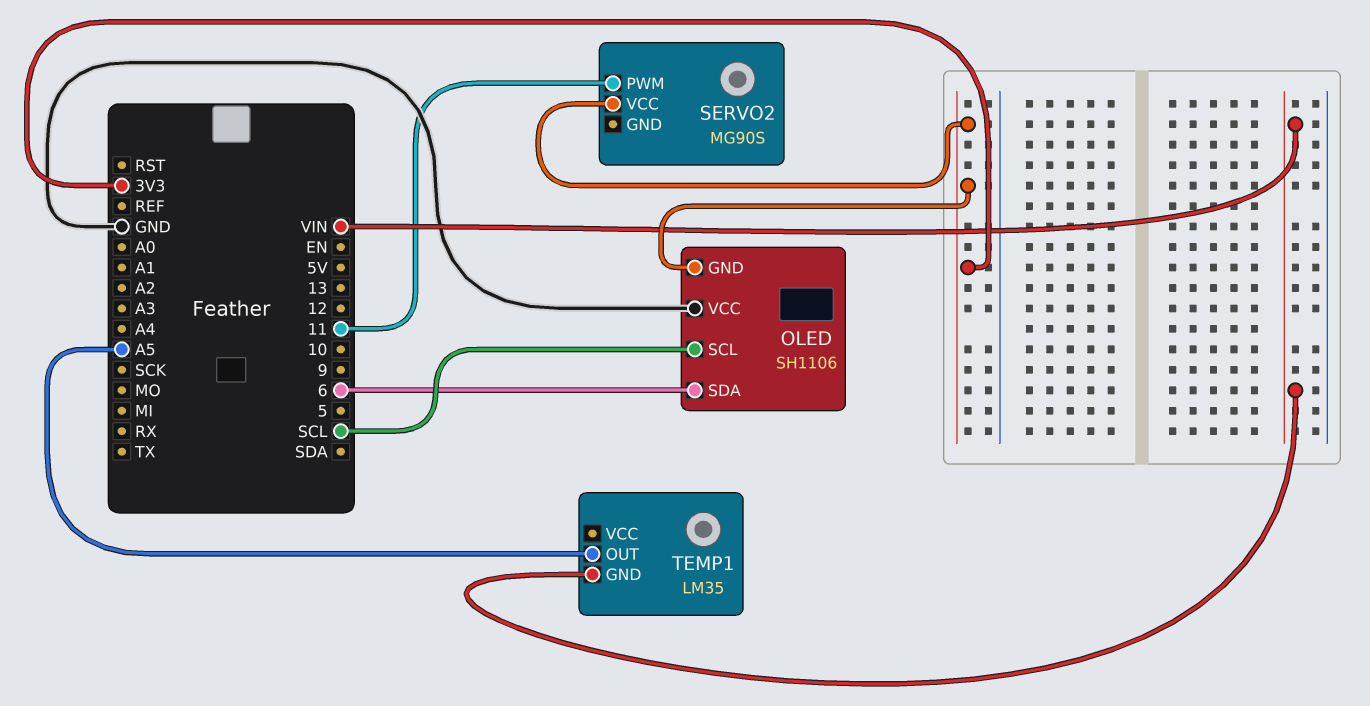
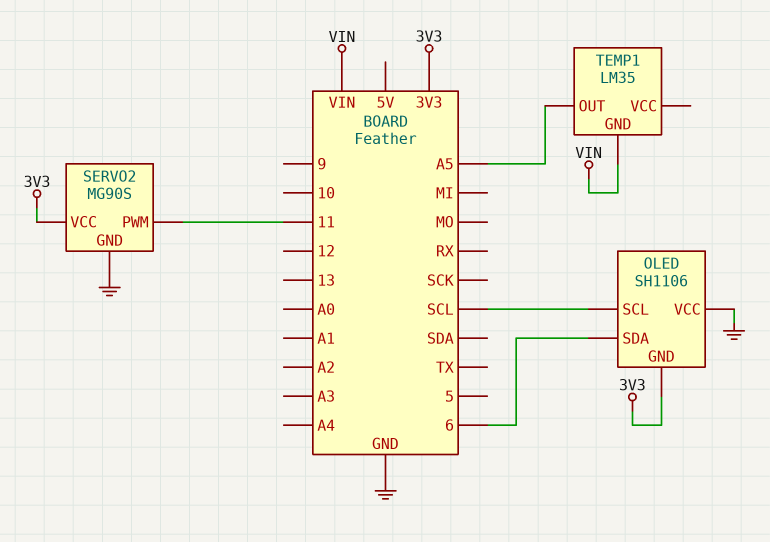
SERVO2 pin GND: none -> GND

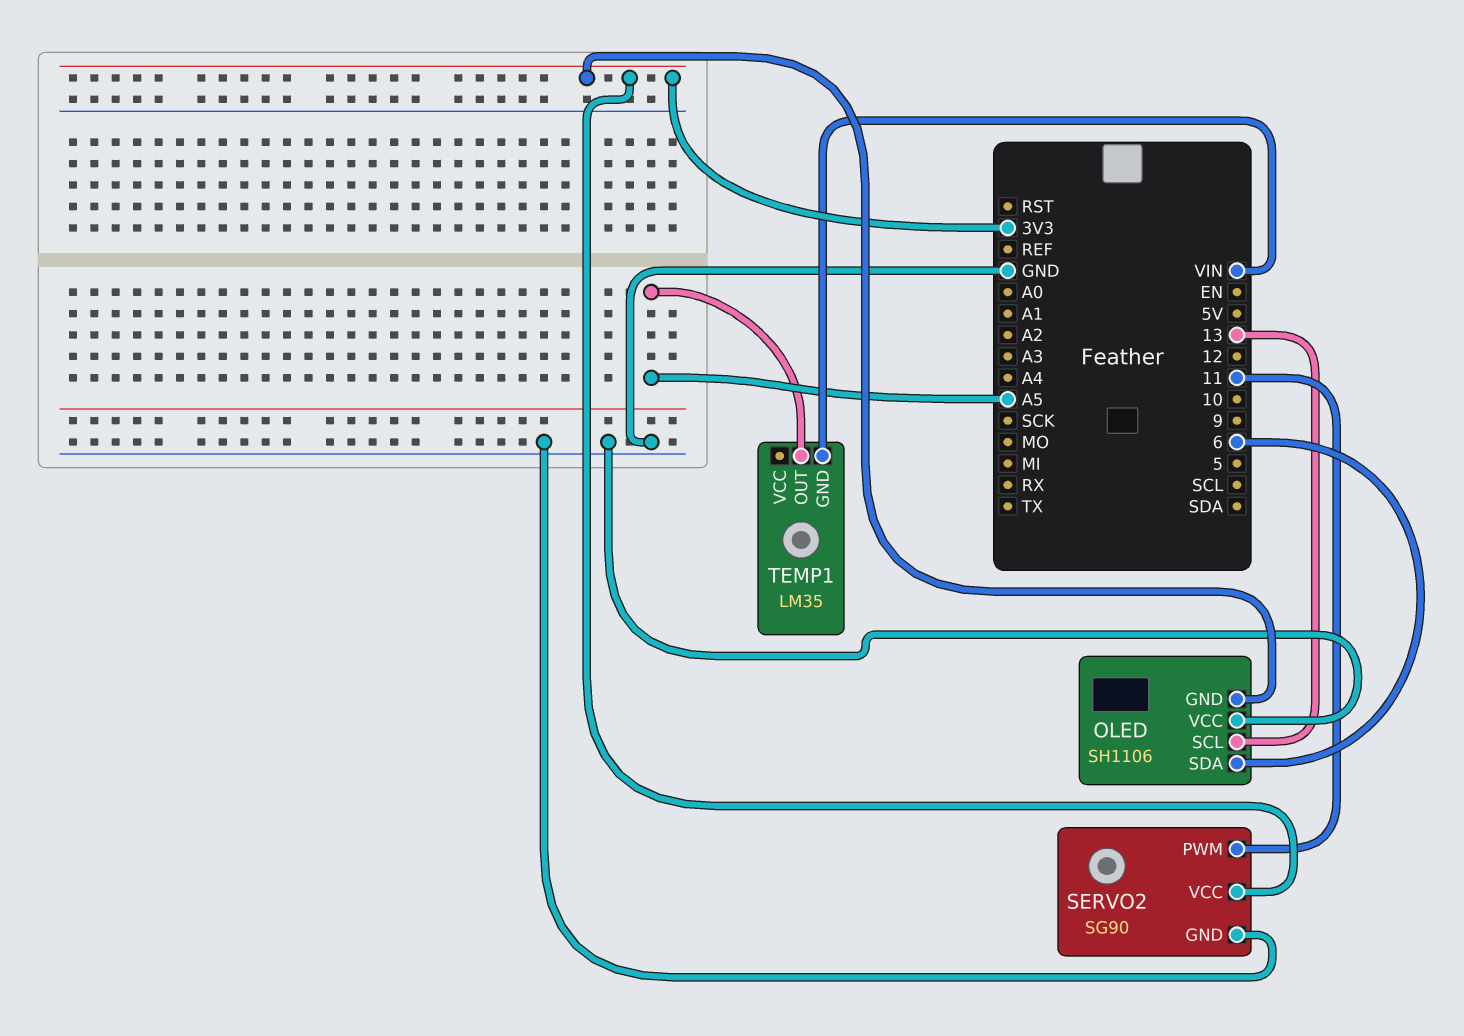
OLED pin SCL: SCL -> 13
SERVO2: MG90S -> SG90

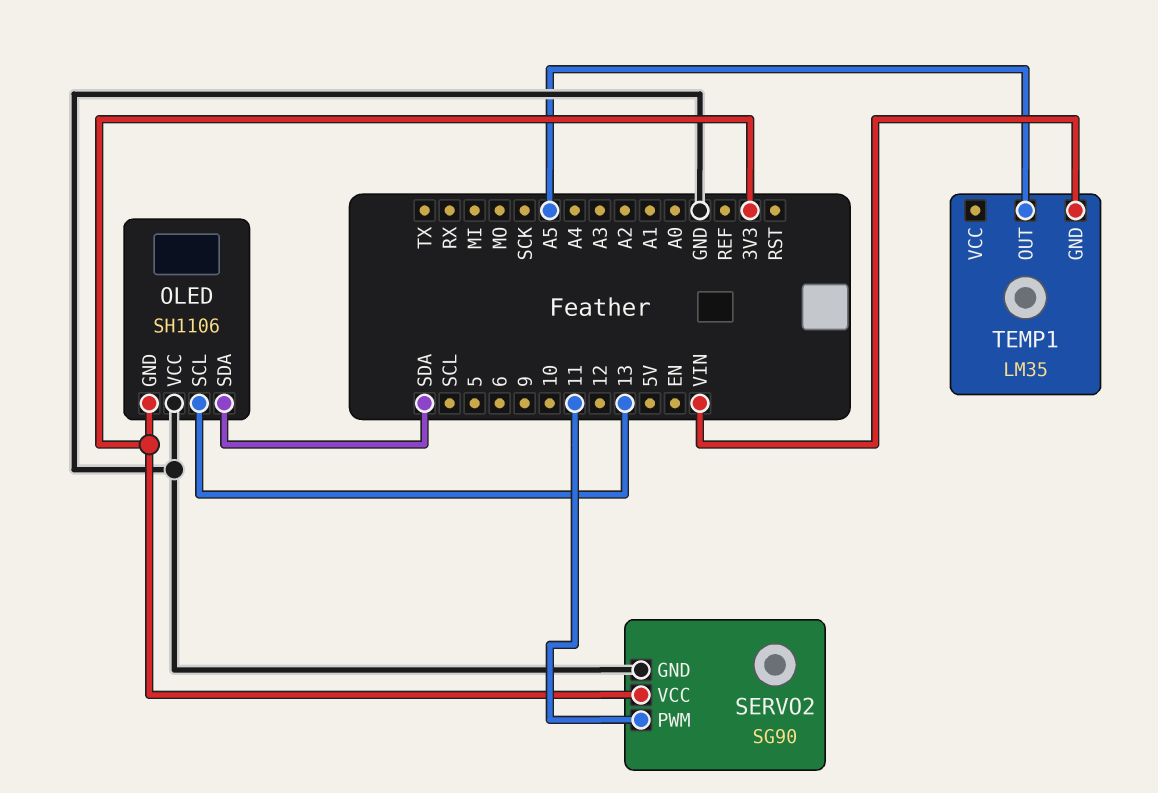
OLED pin SDA: 6 -> SDA

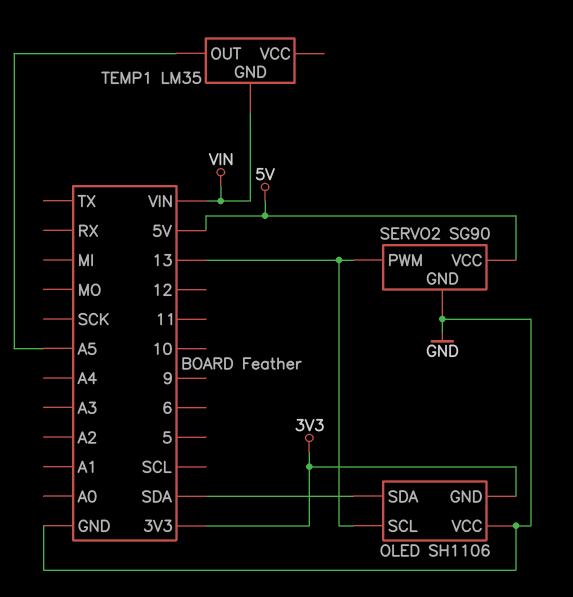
SERVO2 pin PWM: 11 -> 13
SERVO2 pin VCC: 3V3 -> 5V

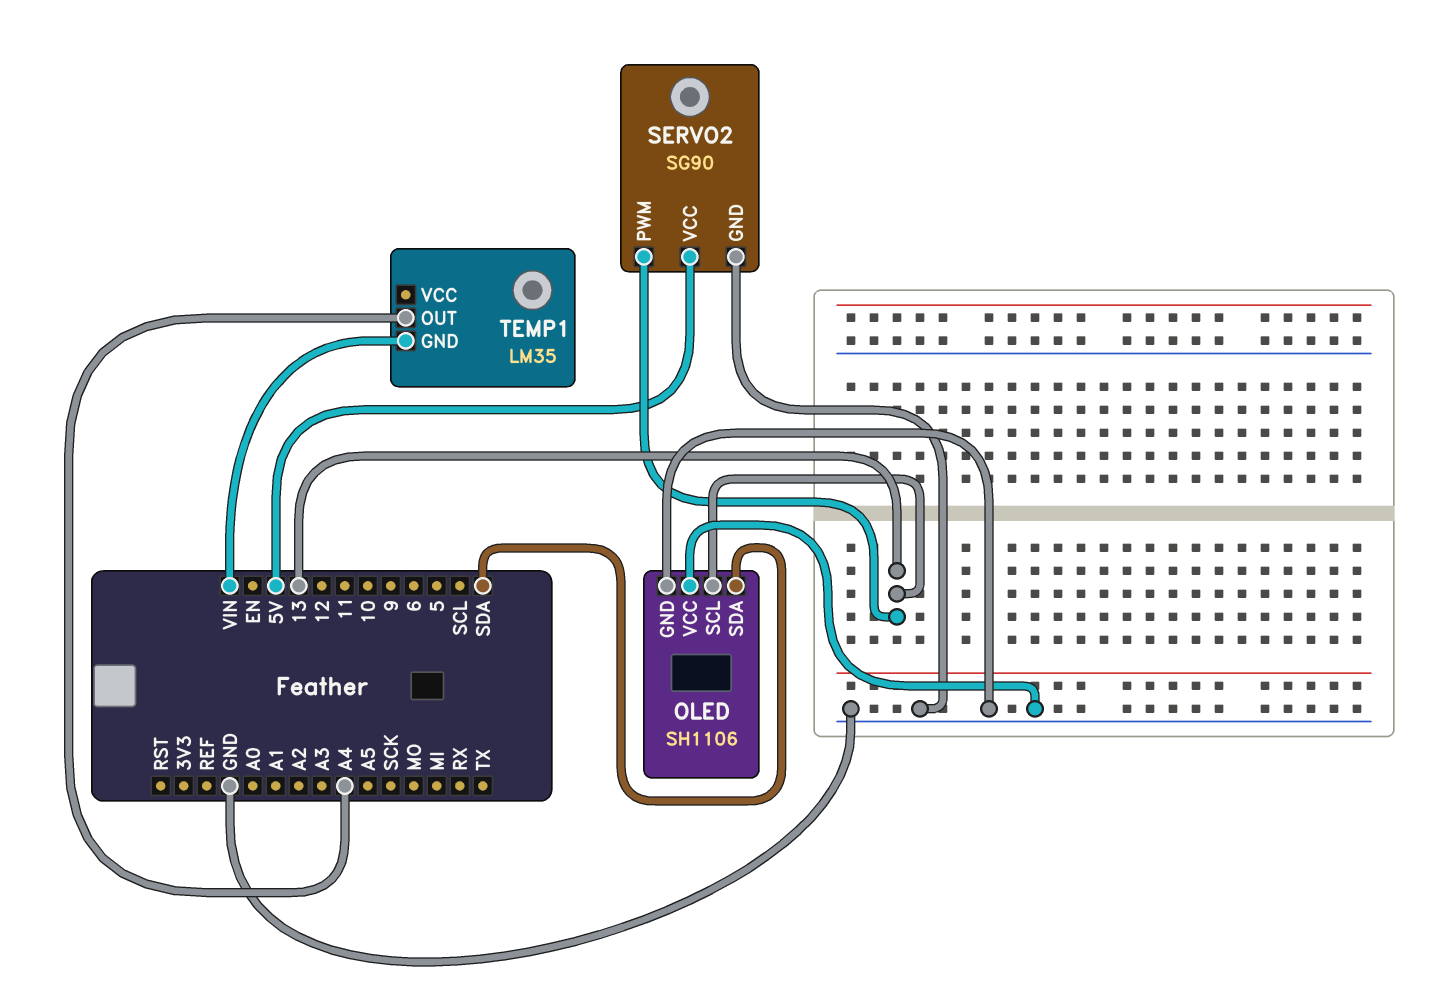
OLED pin GND: 3V3 -> GND
TEMP1 pin OUT: A5 -> A4

